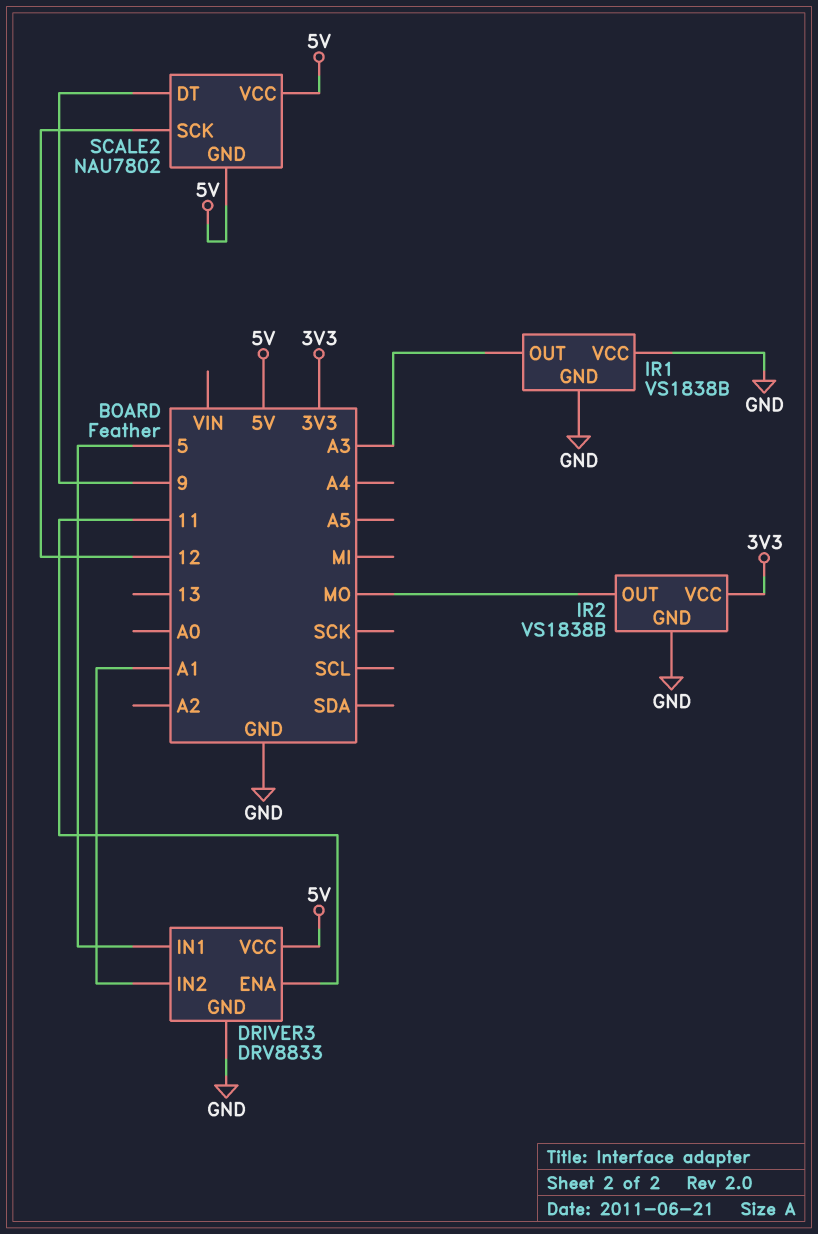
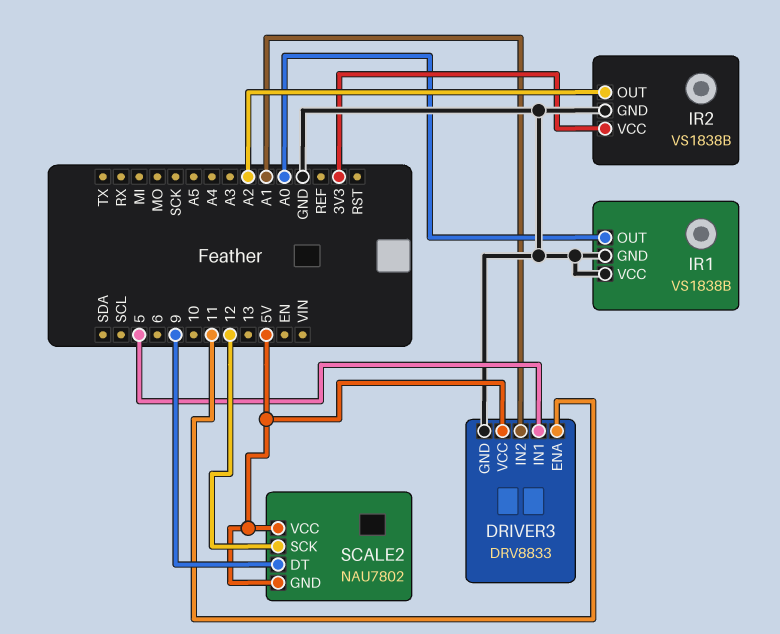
IR1 pin OUT: A3 -> A0
IR2 pin OUT: MO -> A2

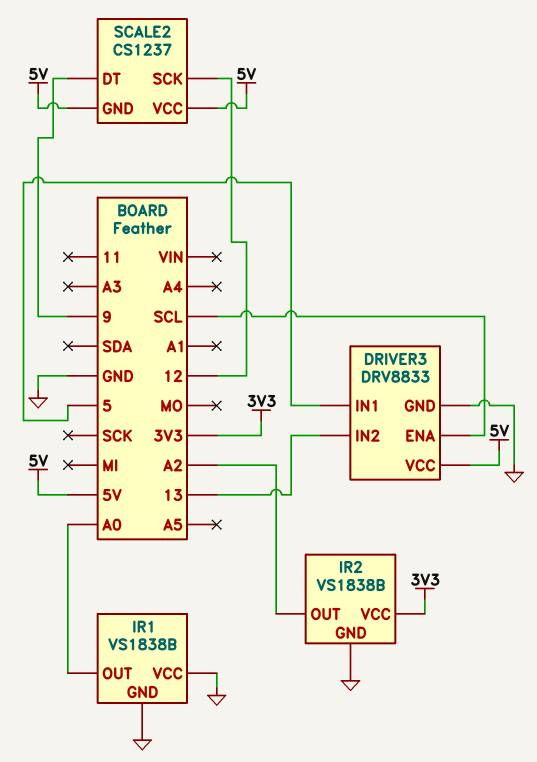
DRIVER3 pin ENA: 11 -> SCL
DRIVER3 pin IN2: A1 -> 13
SCALE2: NAU7802 -> CS1237

